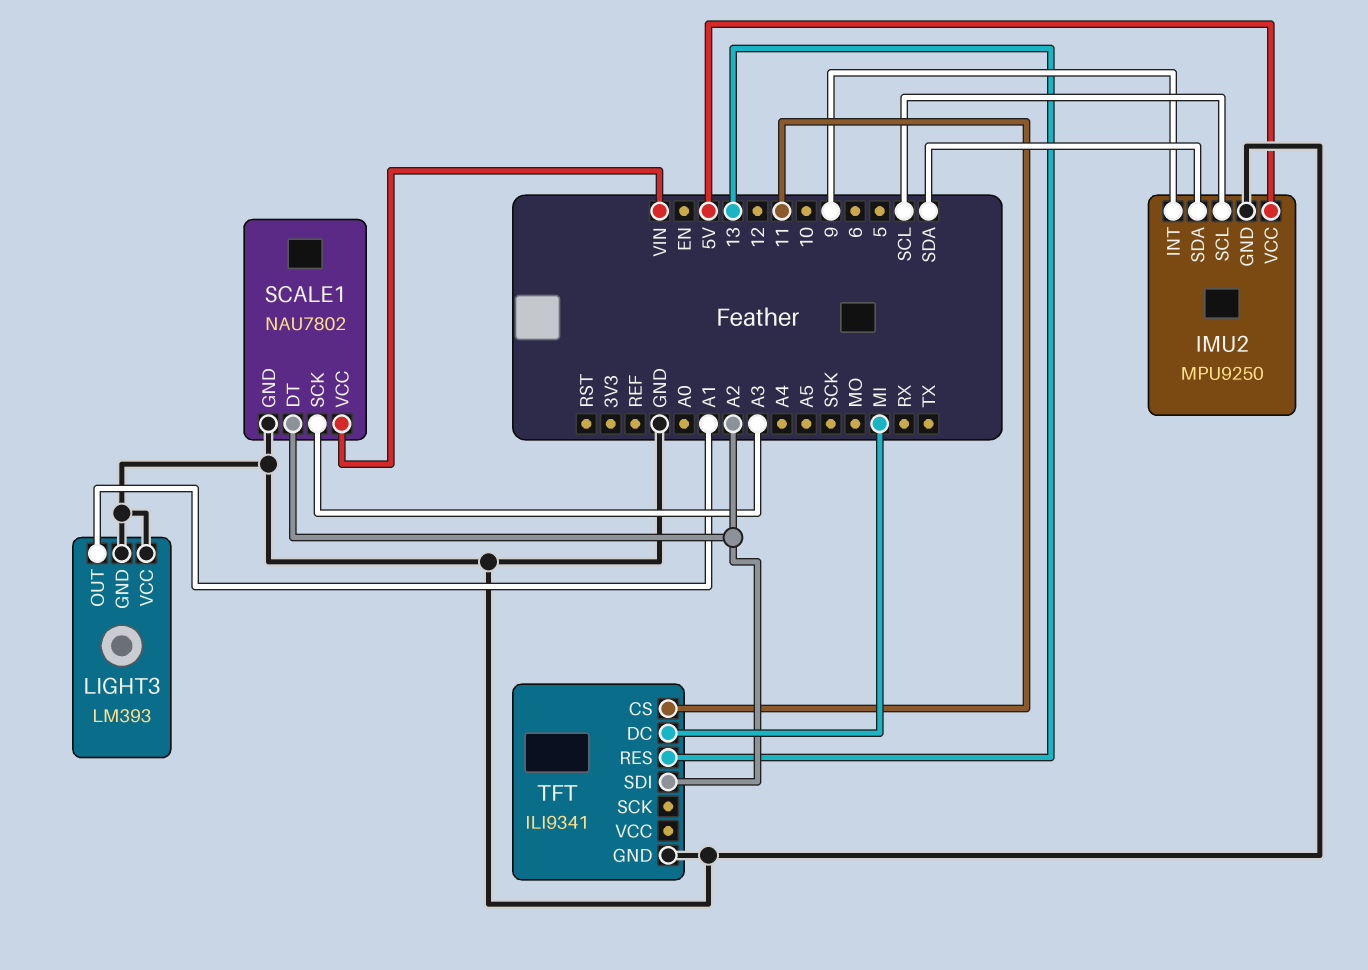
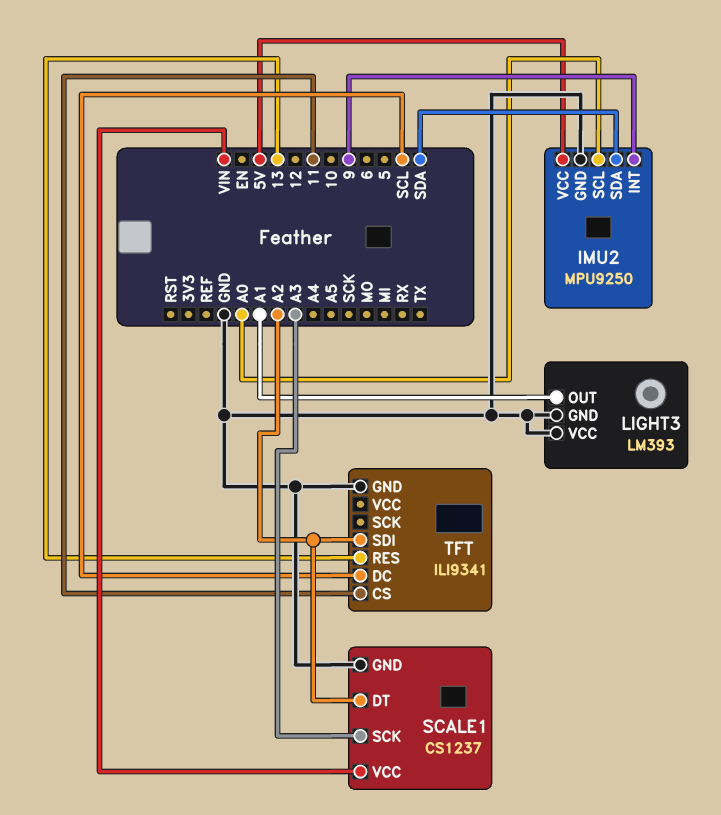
IMU2 pin SCL: SCL -> A0
SCALE1: NAU7802 -> CS1237
TFT pin DC: MI -> SCL

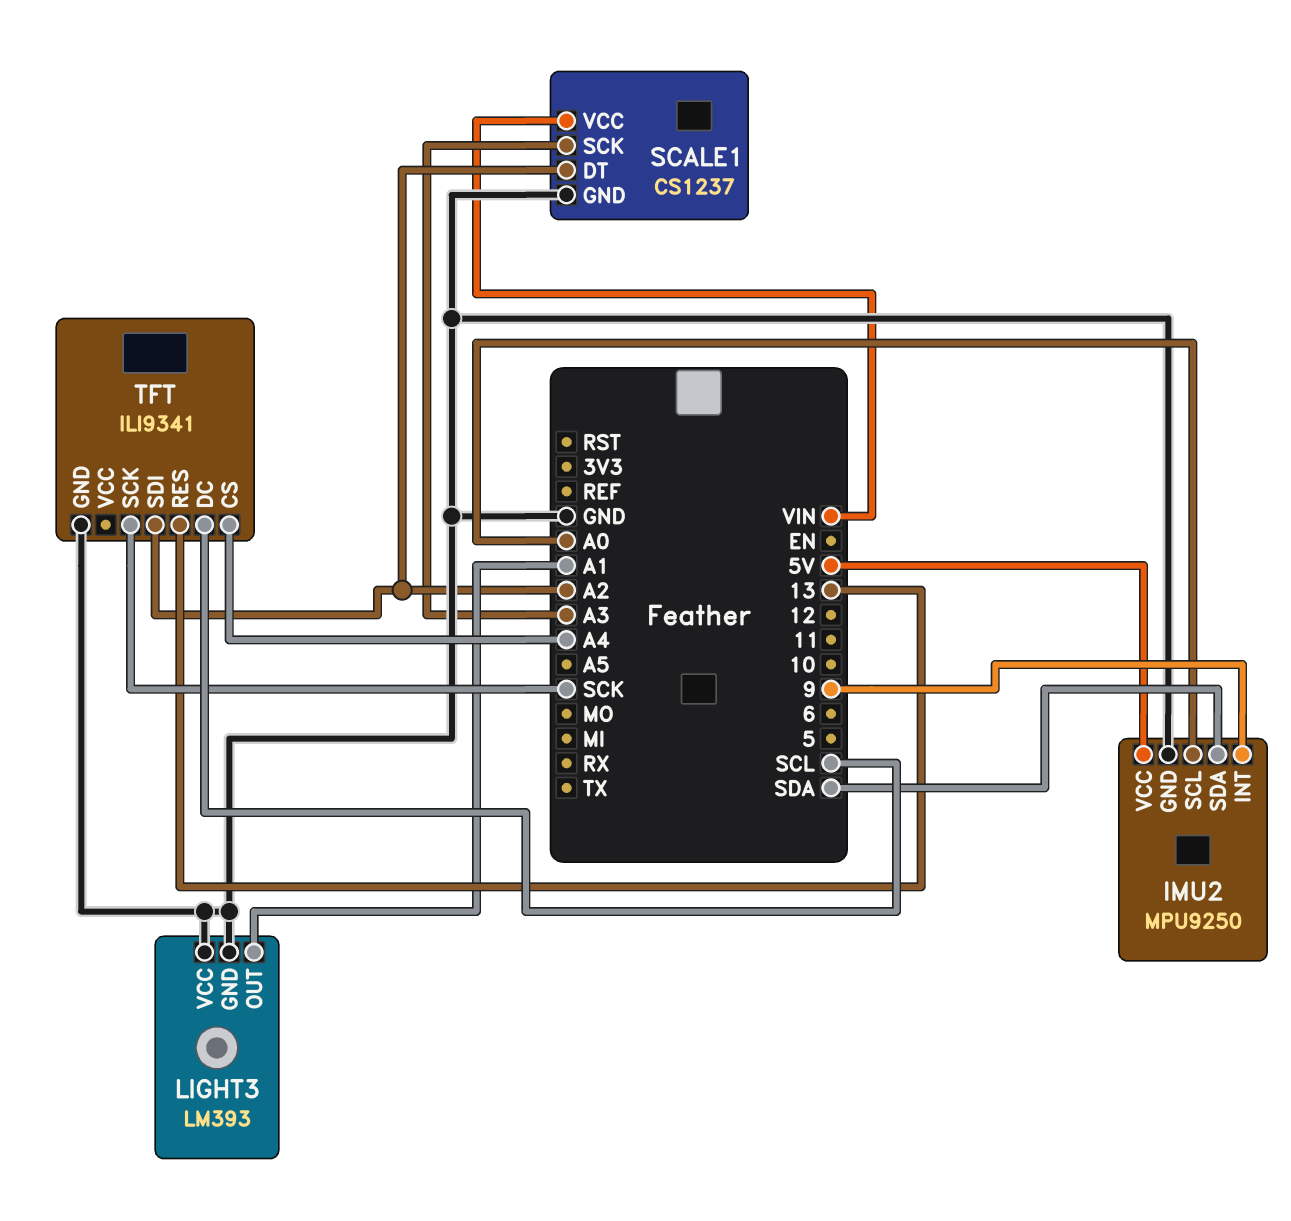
TFT pin CS: 11 -> A4
TFT pin SCK: none -> SCK

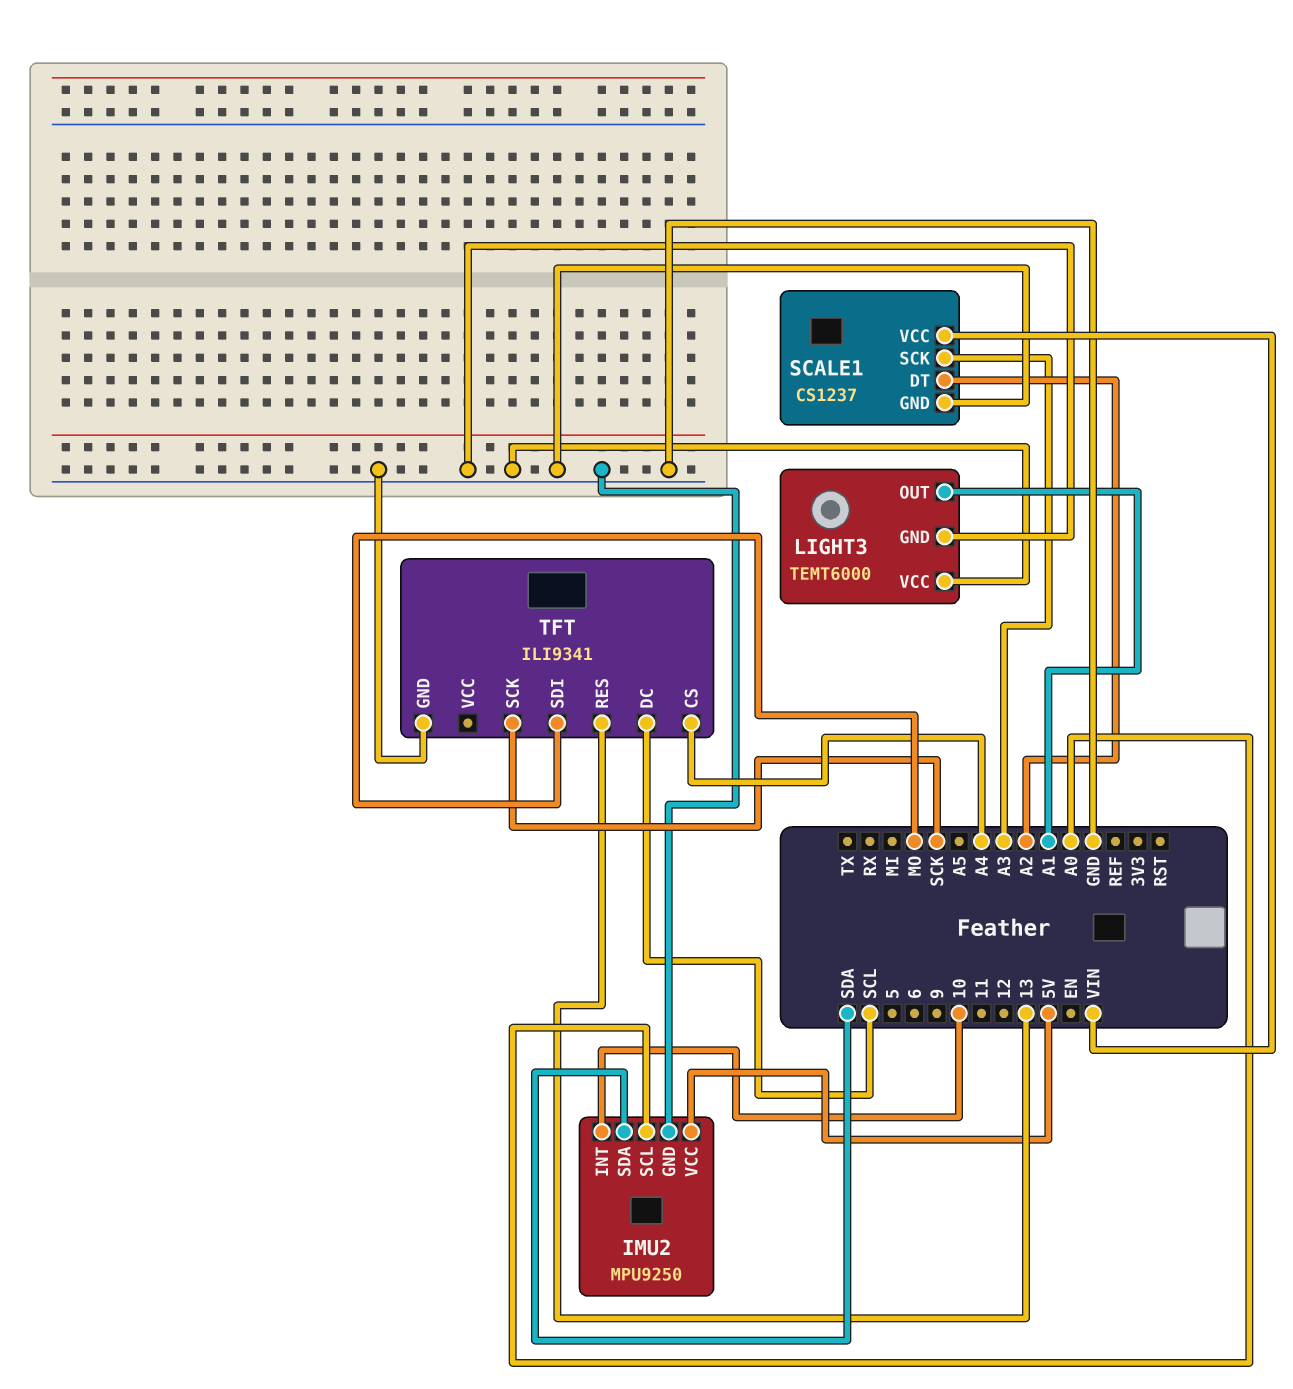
IMU2 pin INT: 9 -> 10
LIGHT3: LM393 -> TEMT6000
TFT pin SDI: A2 -> MO

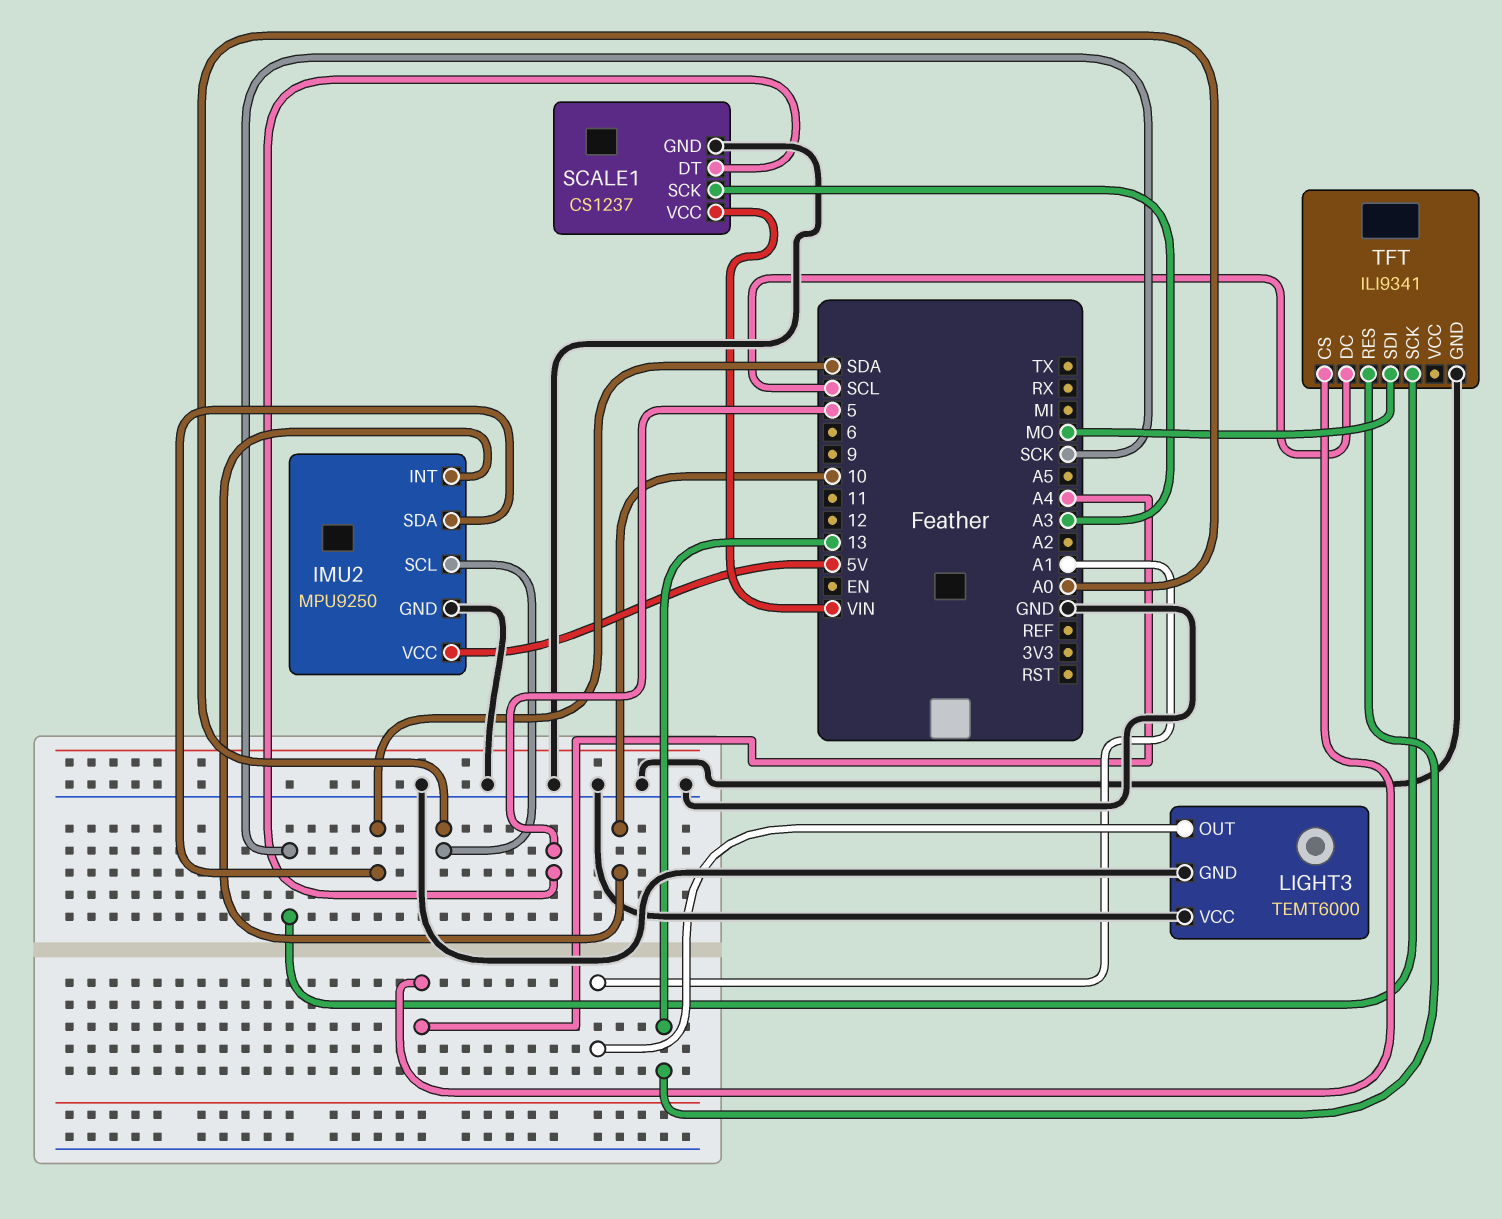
SCALE1 pin DT: A2 -> 5

